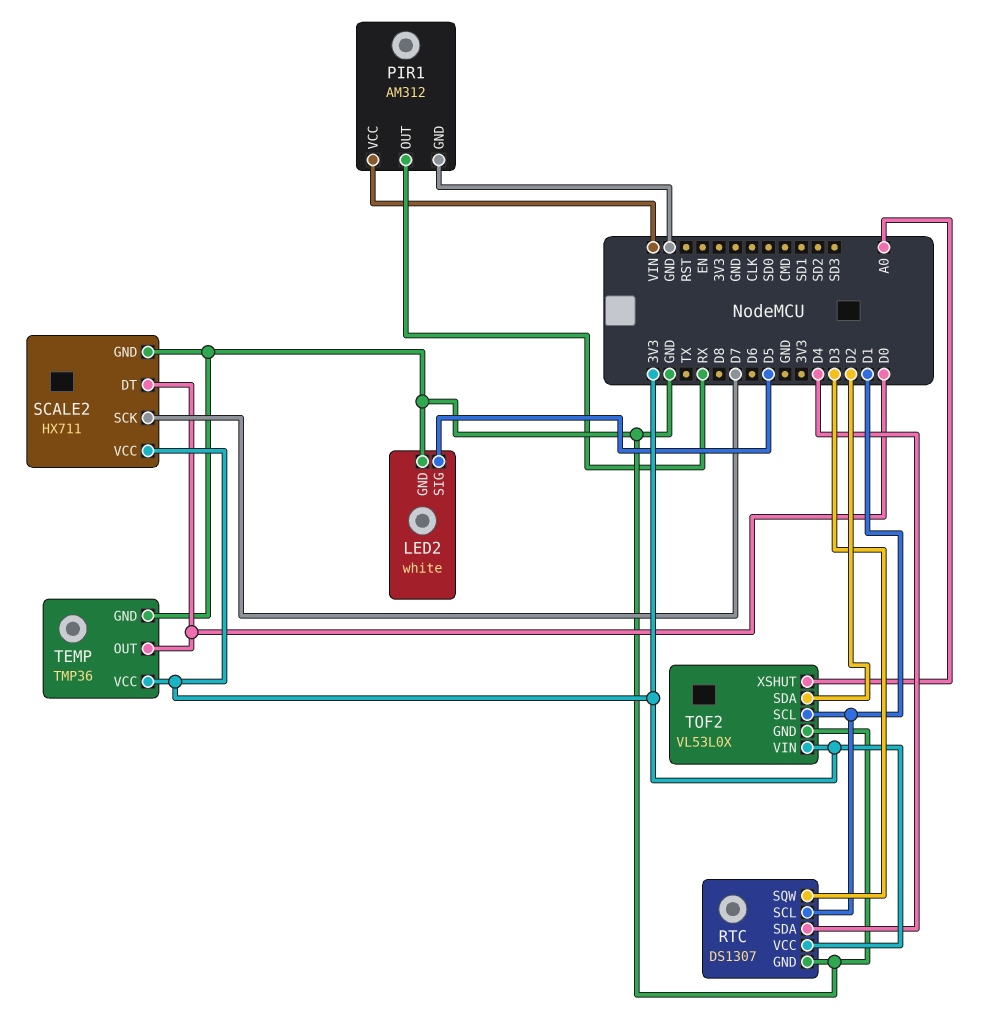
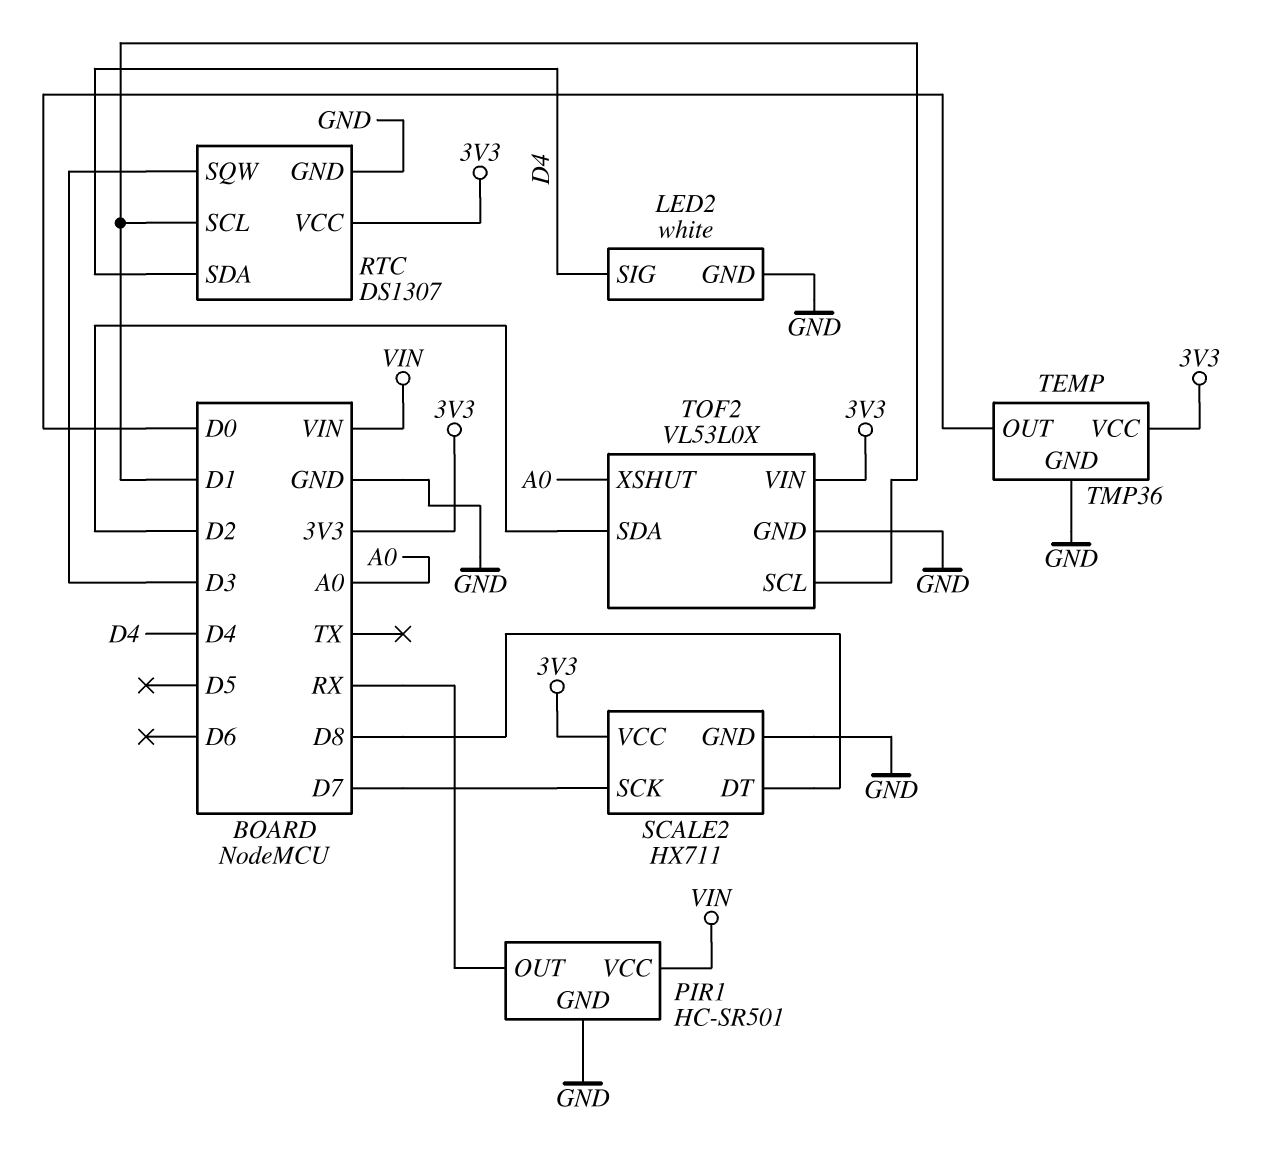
LED2 pin SIG: D5 -> D4
PIR1: AM312 -> HC-SR501
SCALE2 pin DT: D0 -> D8

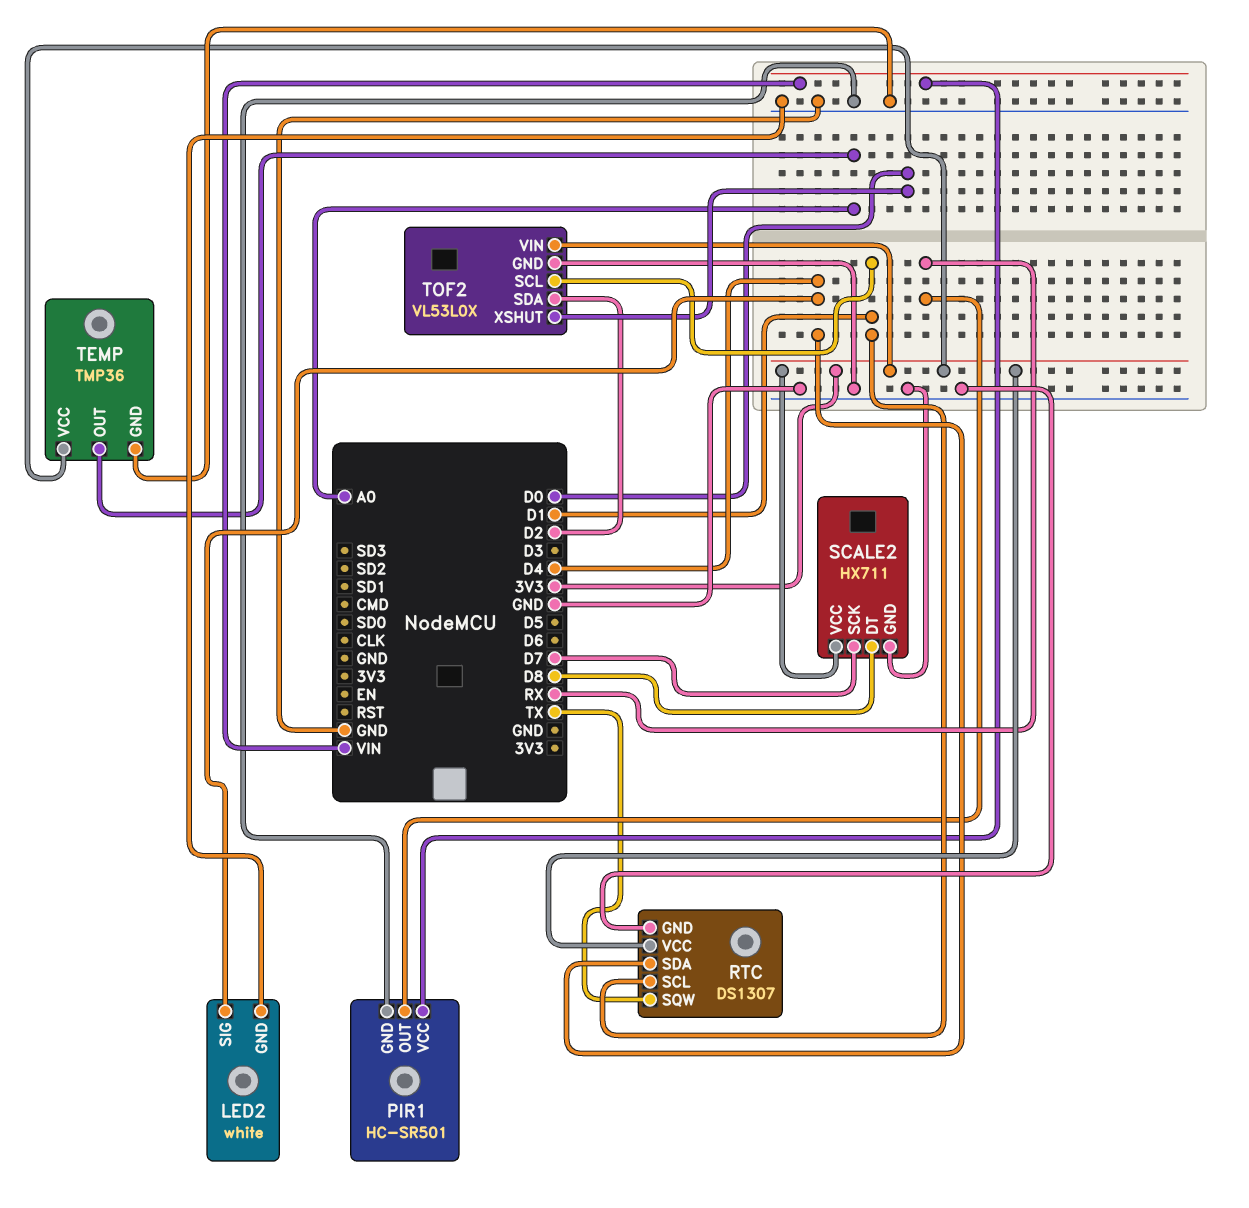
RTC pin SQW: D3 -> TX
TEMP pin OUT: D0 -> A0
TOF2 pin XSHUT: A0 -> D0

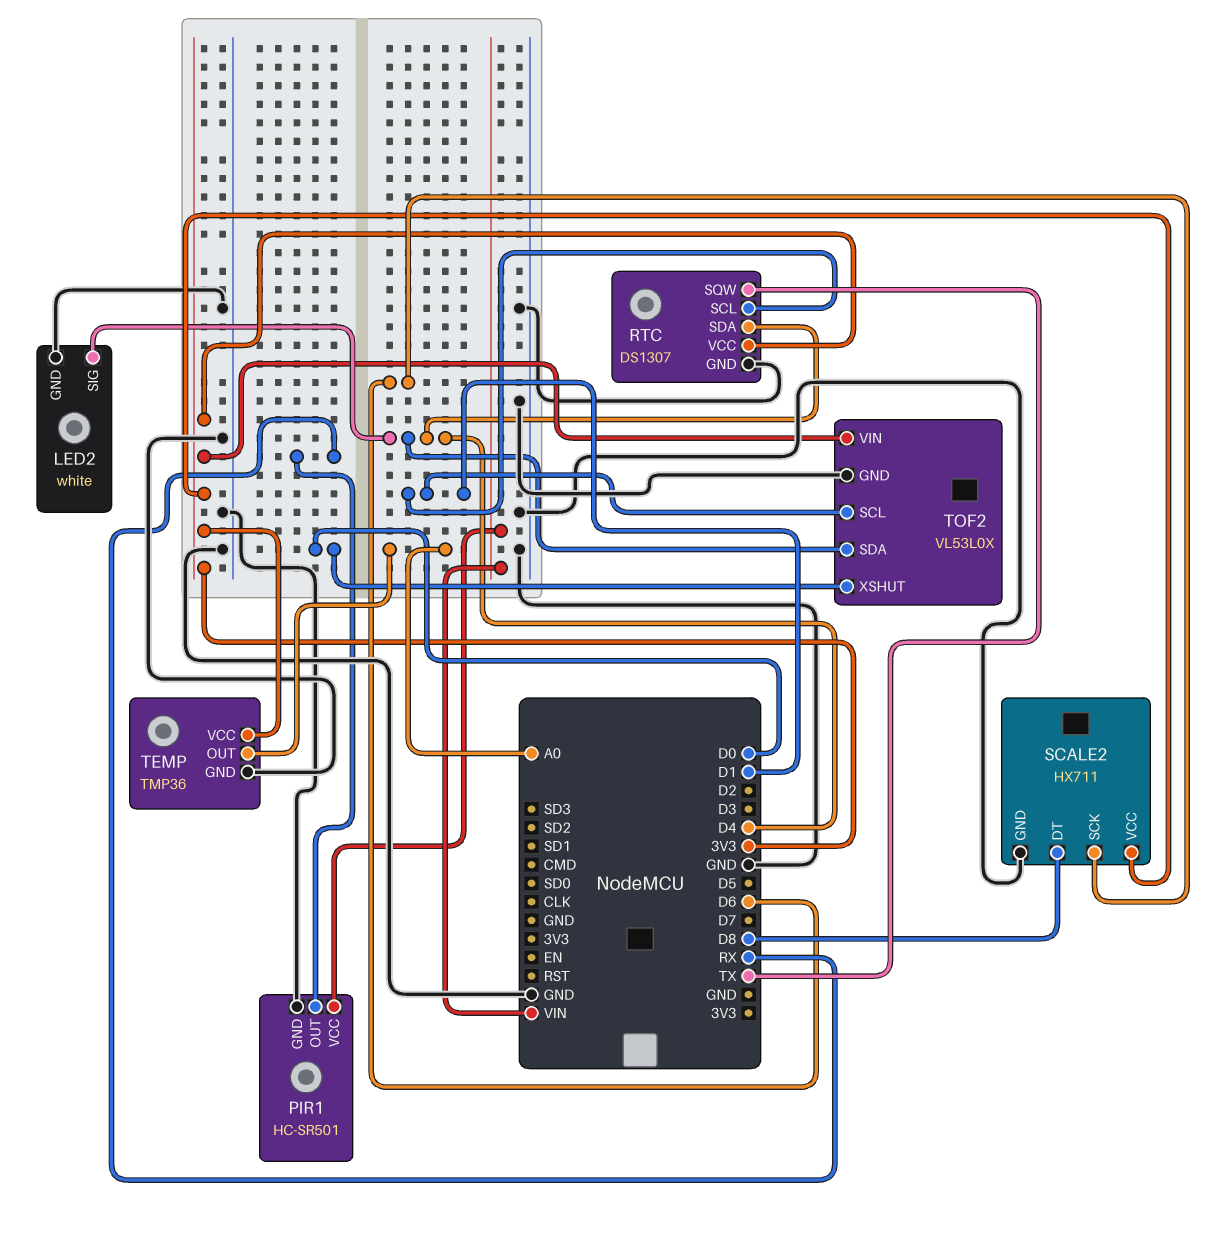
SCALE2 pin SCK: D7 -> D6
TOF2 pin SDA: D2 -> D4

